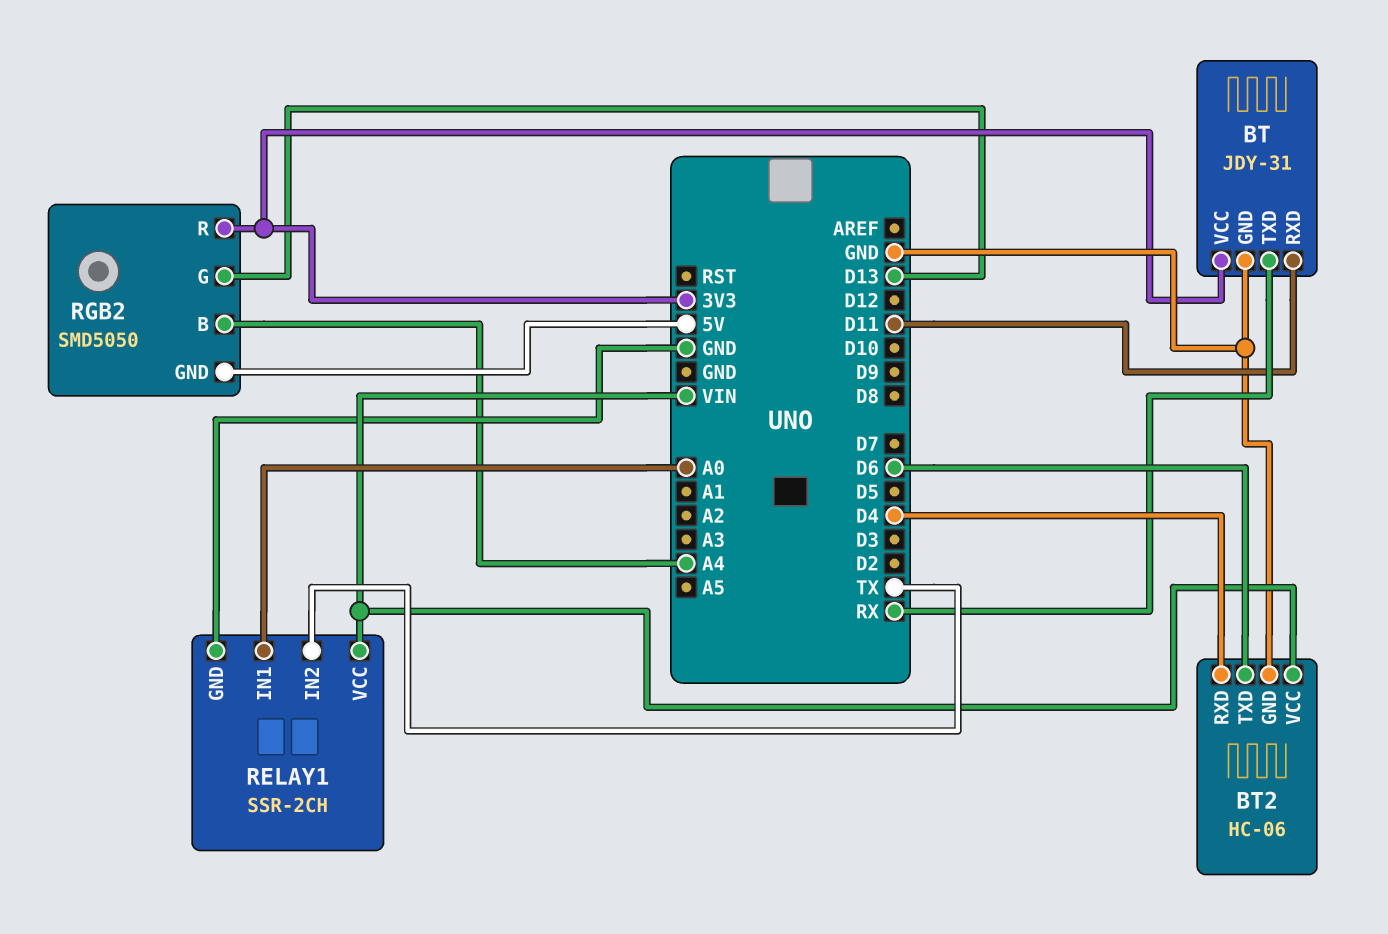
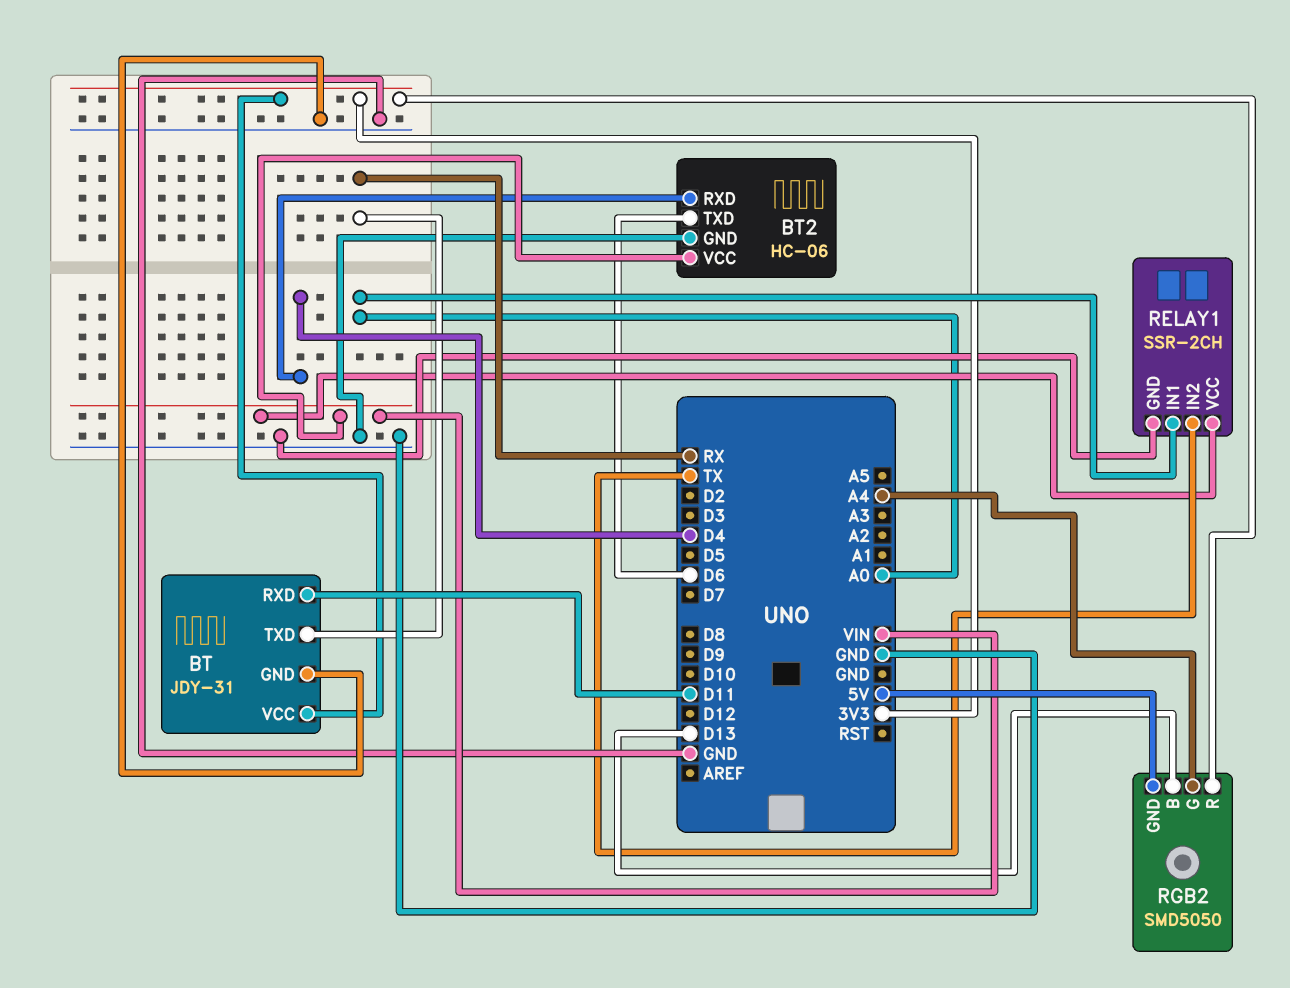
RGB2 pin B: A4 -> D13
RGB2 pin G: D13 -> A4

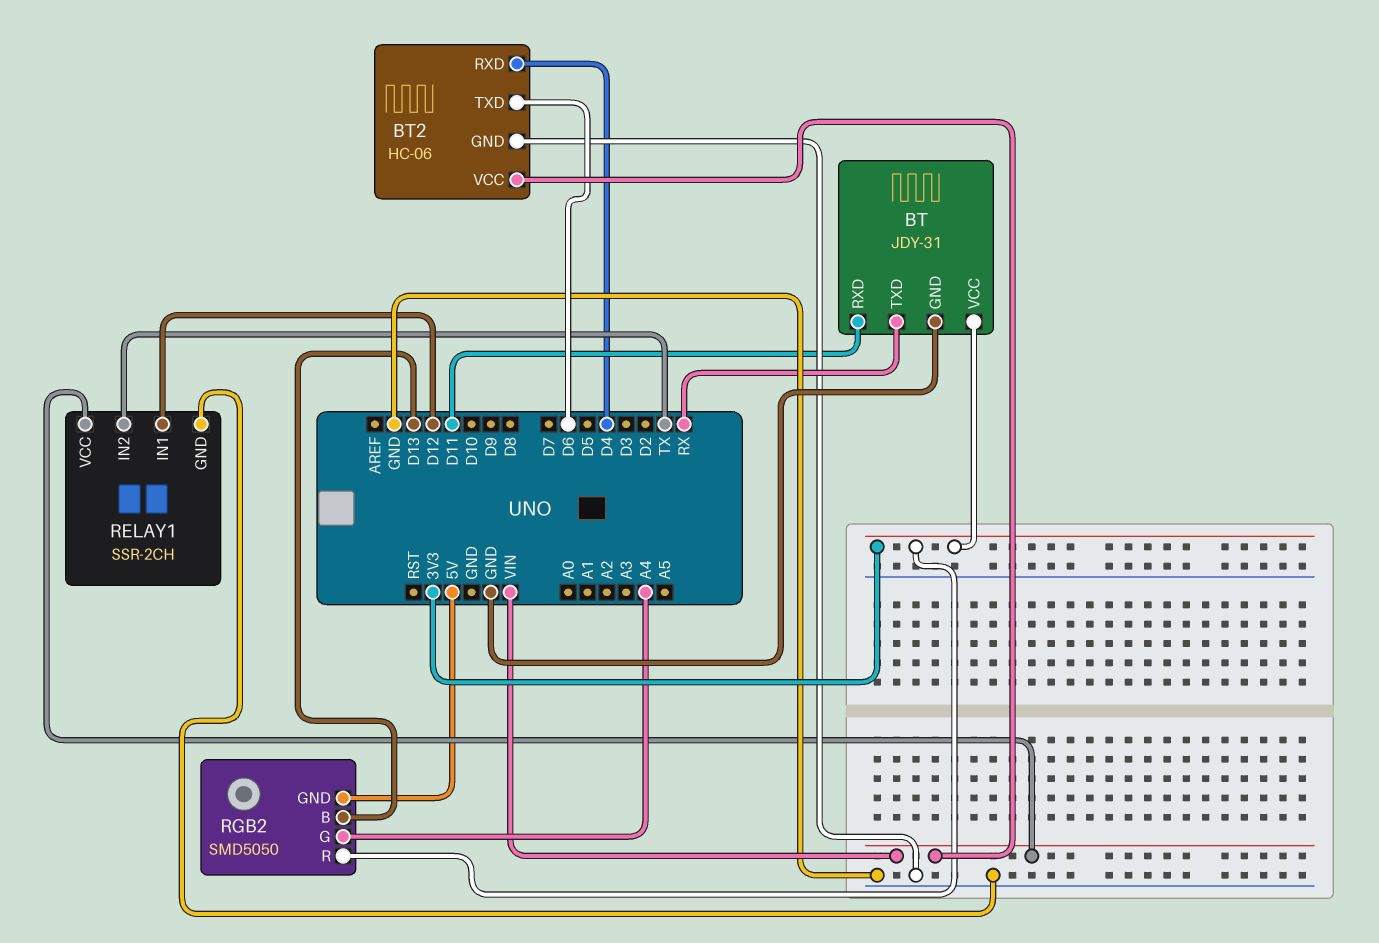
RELAY1 pin IN1: A0 -> D12

